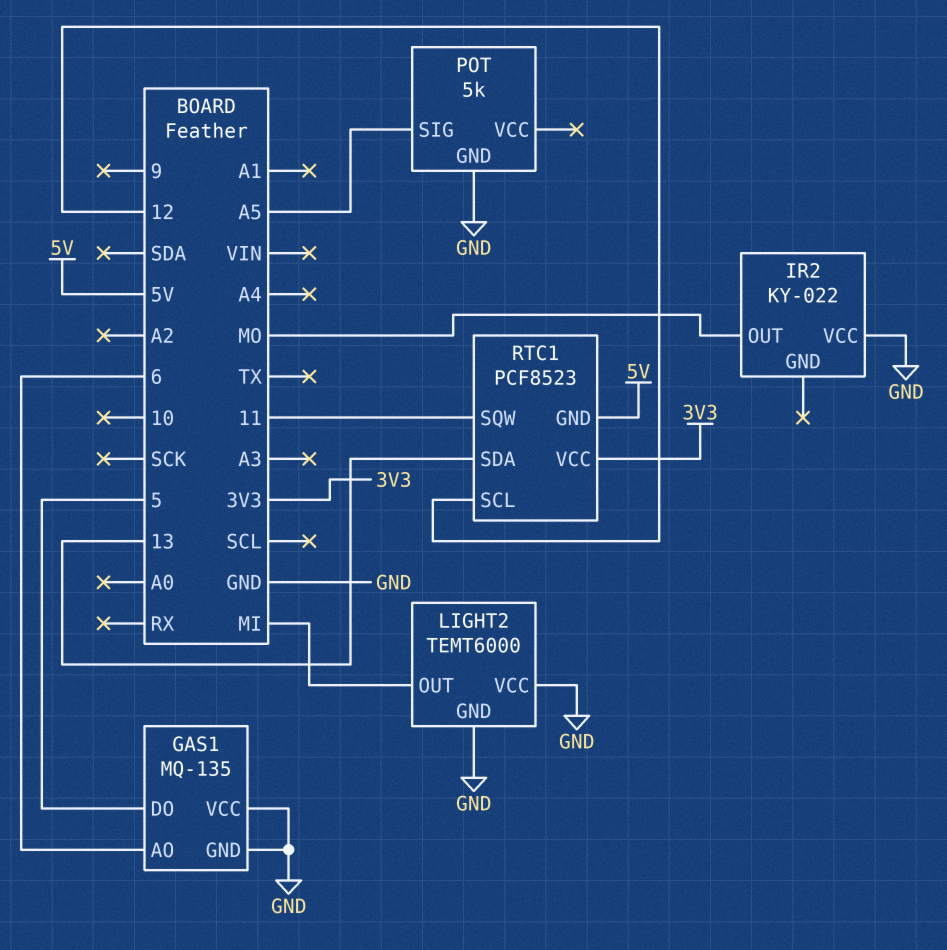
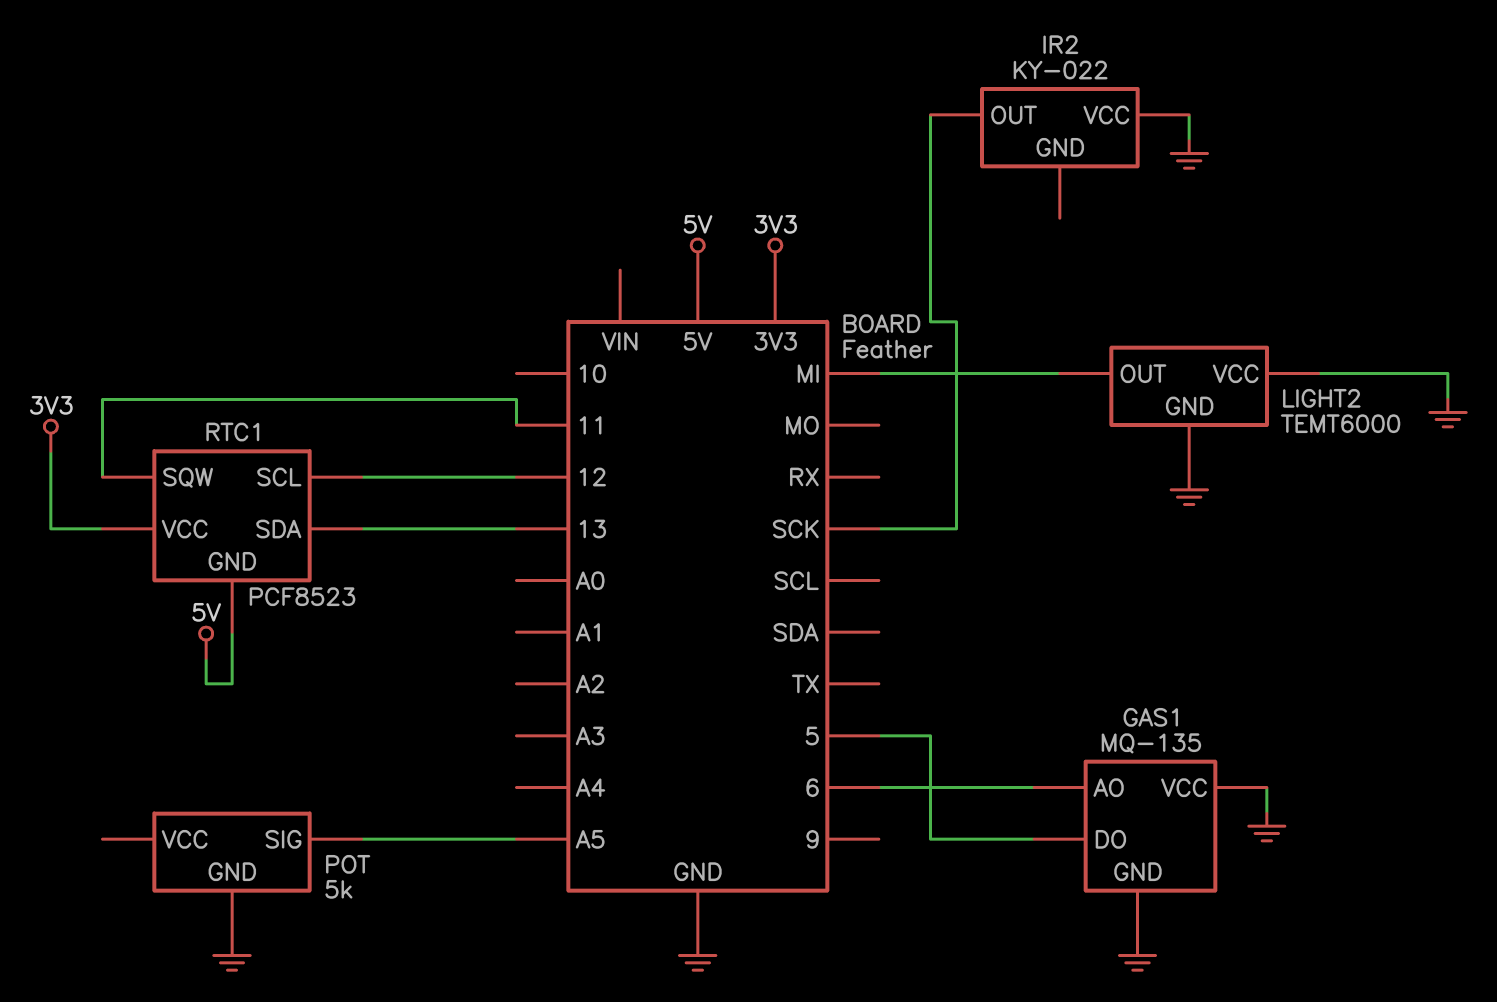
IR2 pin OUT: MO -> SCK

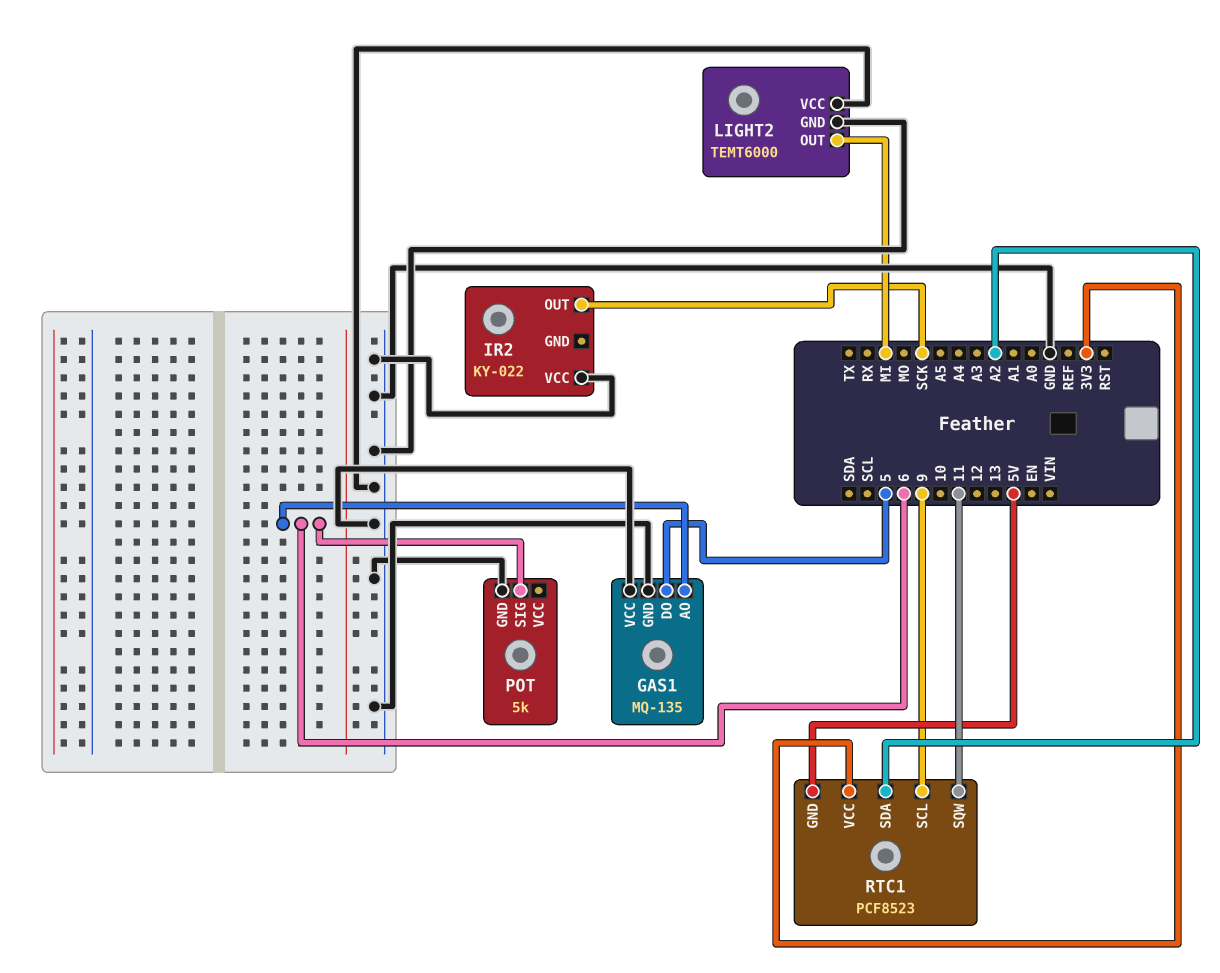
POT pin SIG: A5 -> 6
RTC1 pin SCL: 12 -> 9
RTC1 pin SDA: 13 -> A2

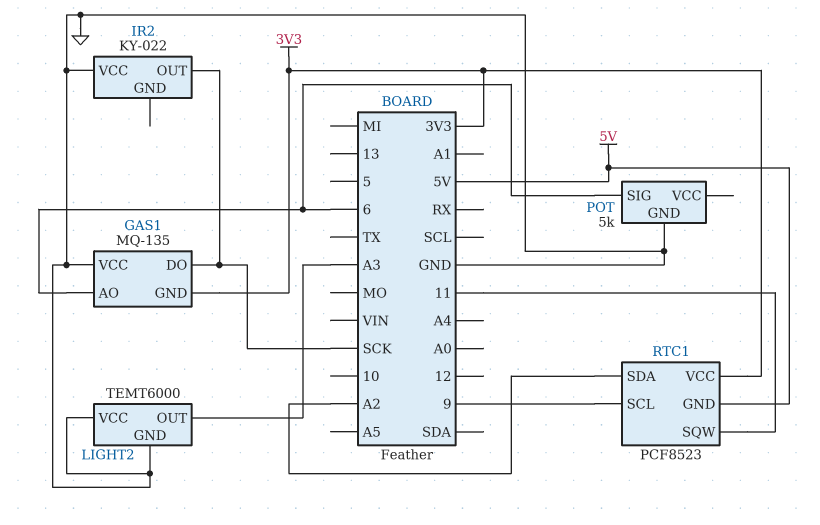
GAS1 pin DO: 5 -> SCK
GAS1 pin GND: GND -> 3V3
LIGHT2 pin OUT: MI -> A3

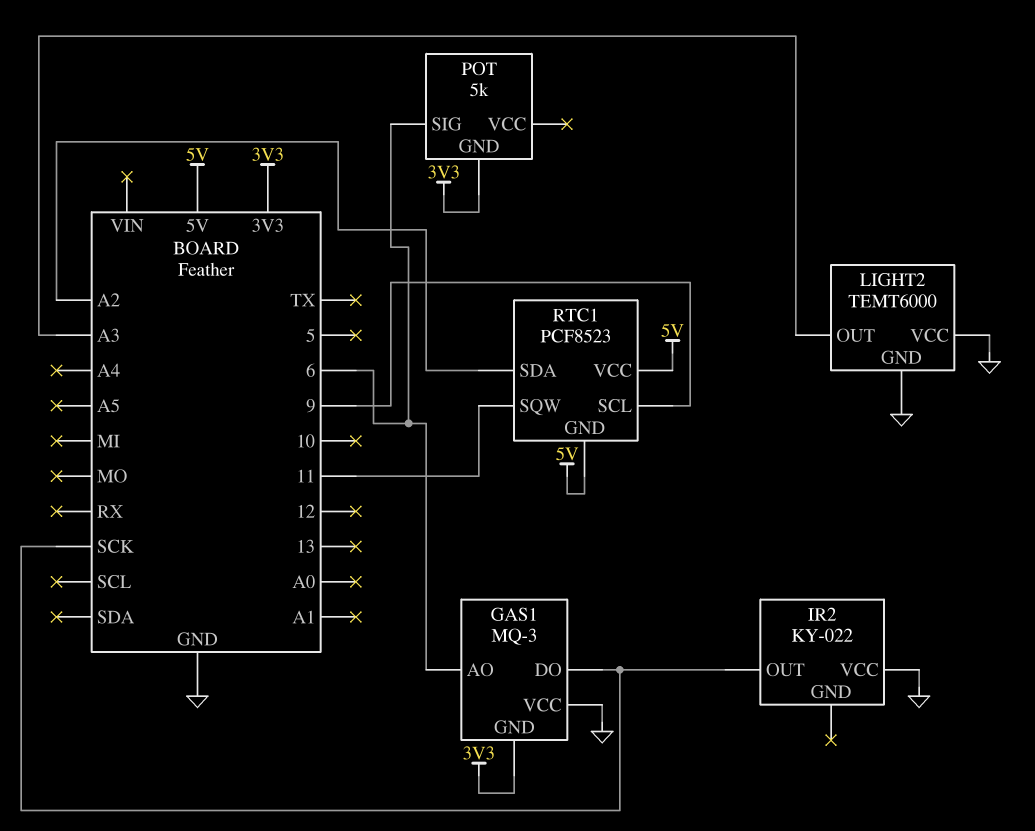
GAS1: MQ-135 -> MQ-3
POT pin GND: GND -> 3V3
RTC1 pin VCC: 3V3 -> 5V

